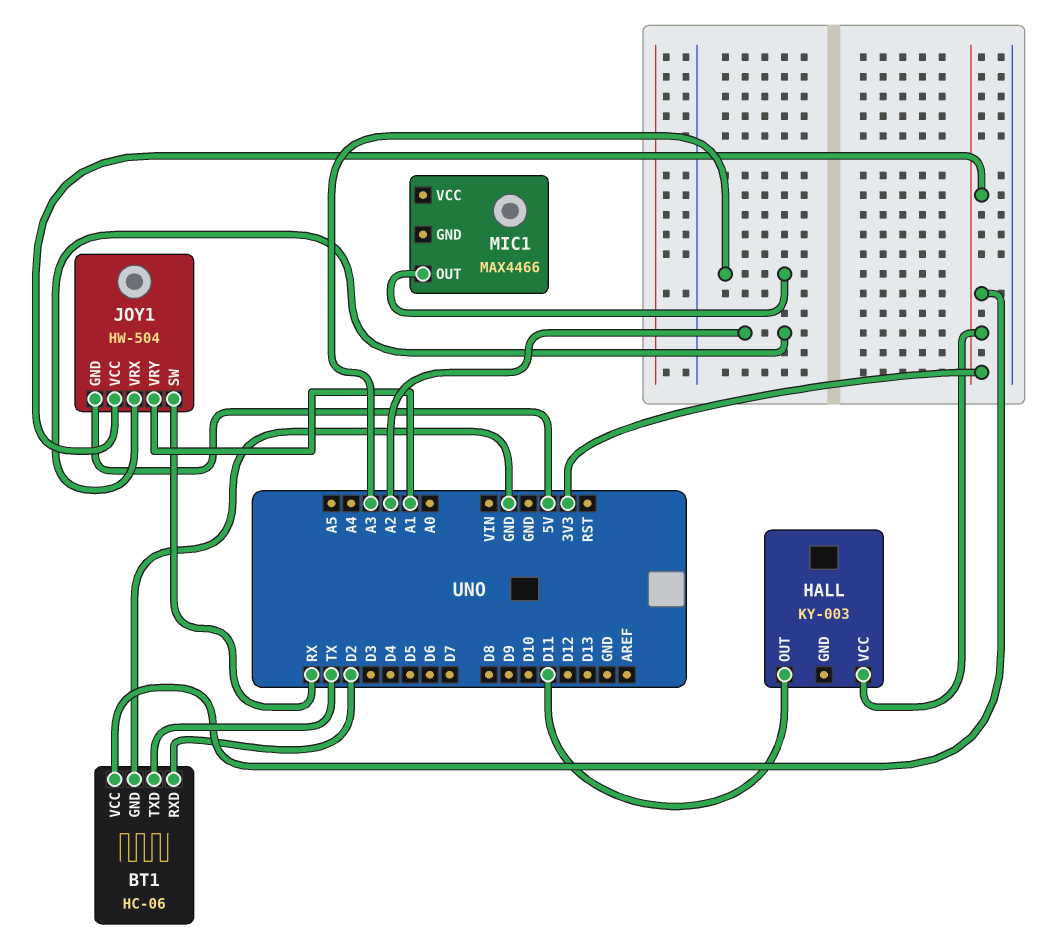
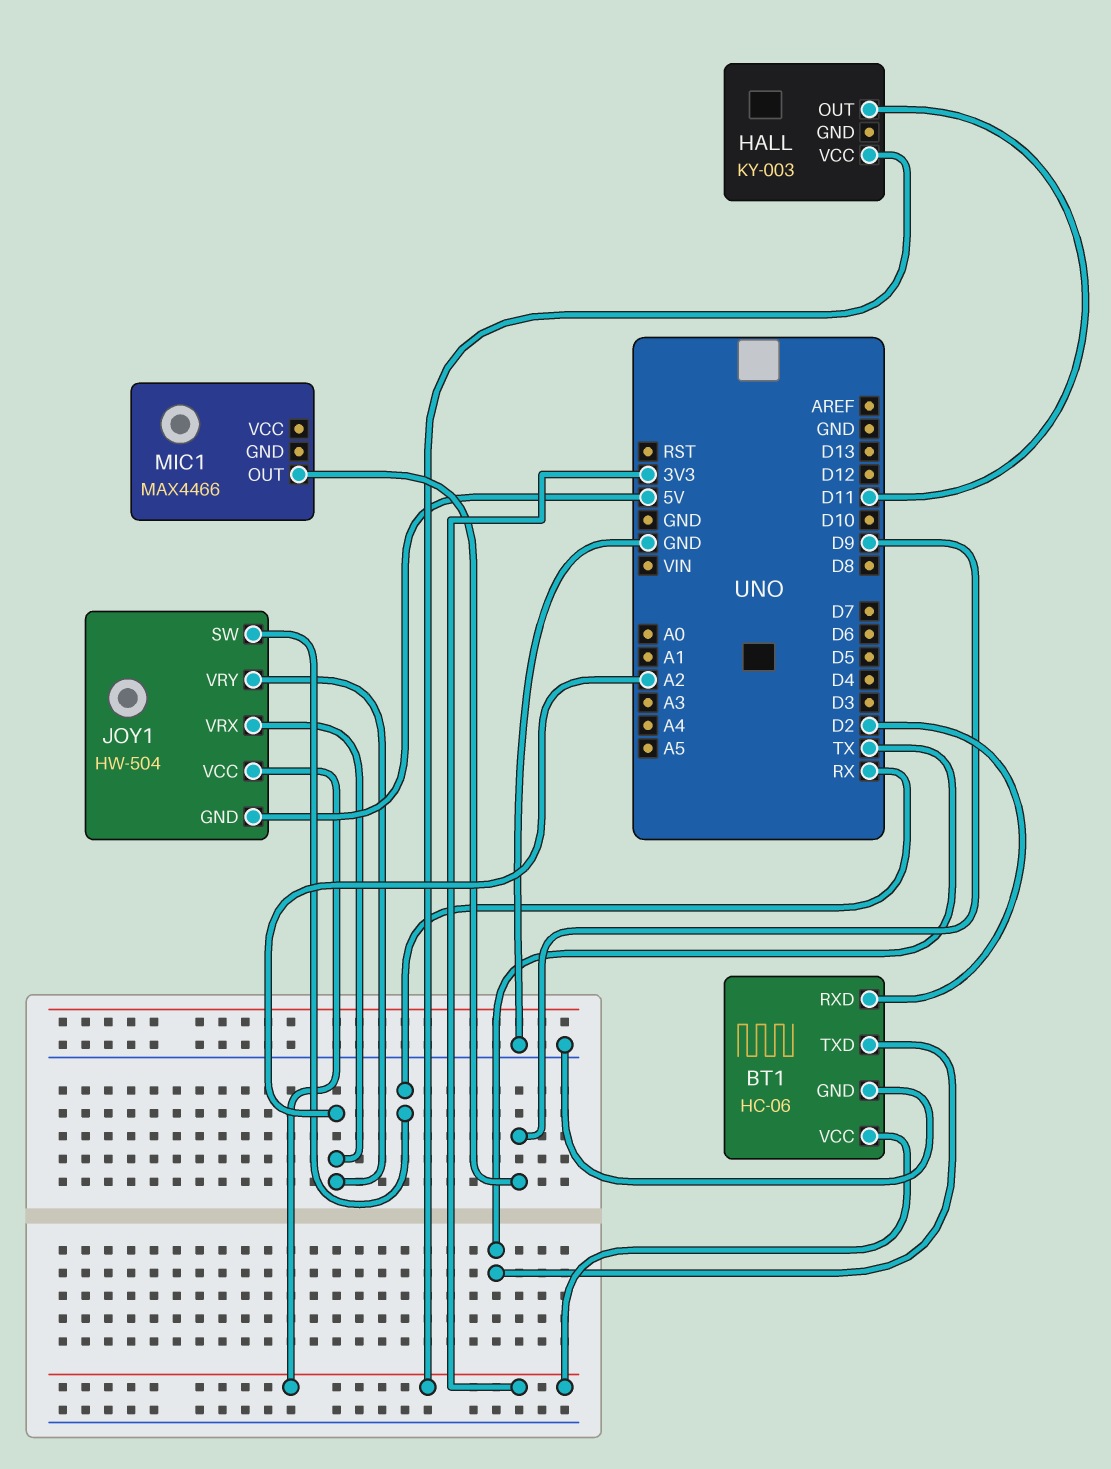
JOY1 pin VRY: A1 -> A2
MIC1 pin OUT: A3 -> D9

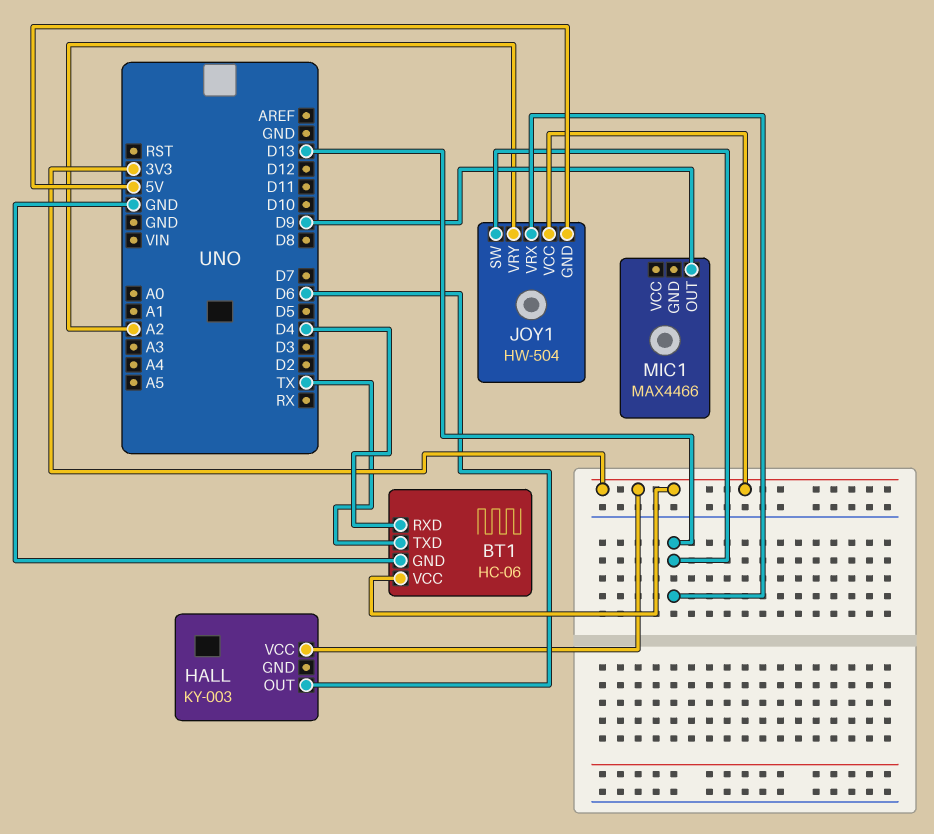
BT1 pin RXD: D2 -> D4
HALL pin OUT: D11 -> D6
JOY1 pin SW: RX -> D13
JOY1 pin VRX: A2 -> D13

